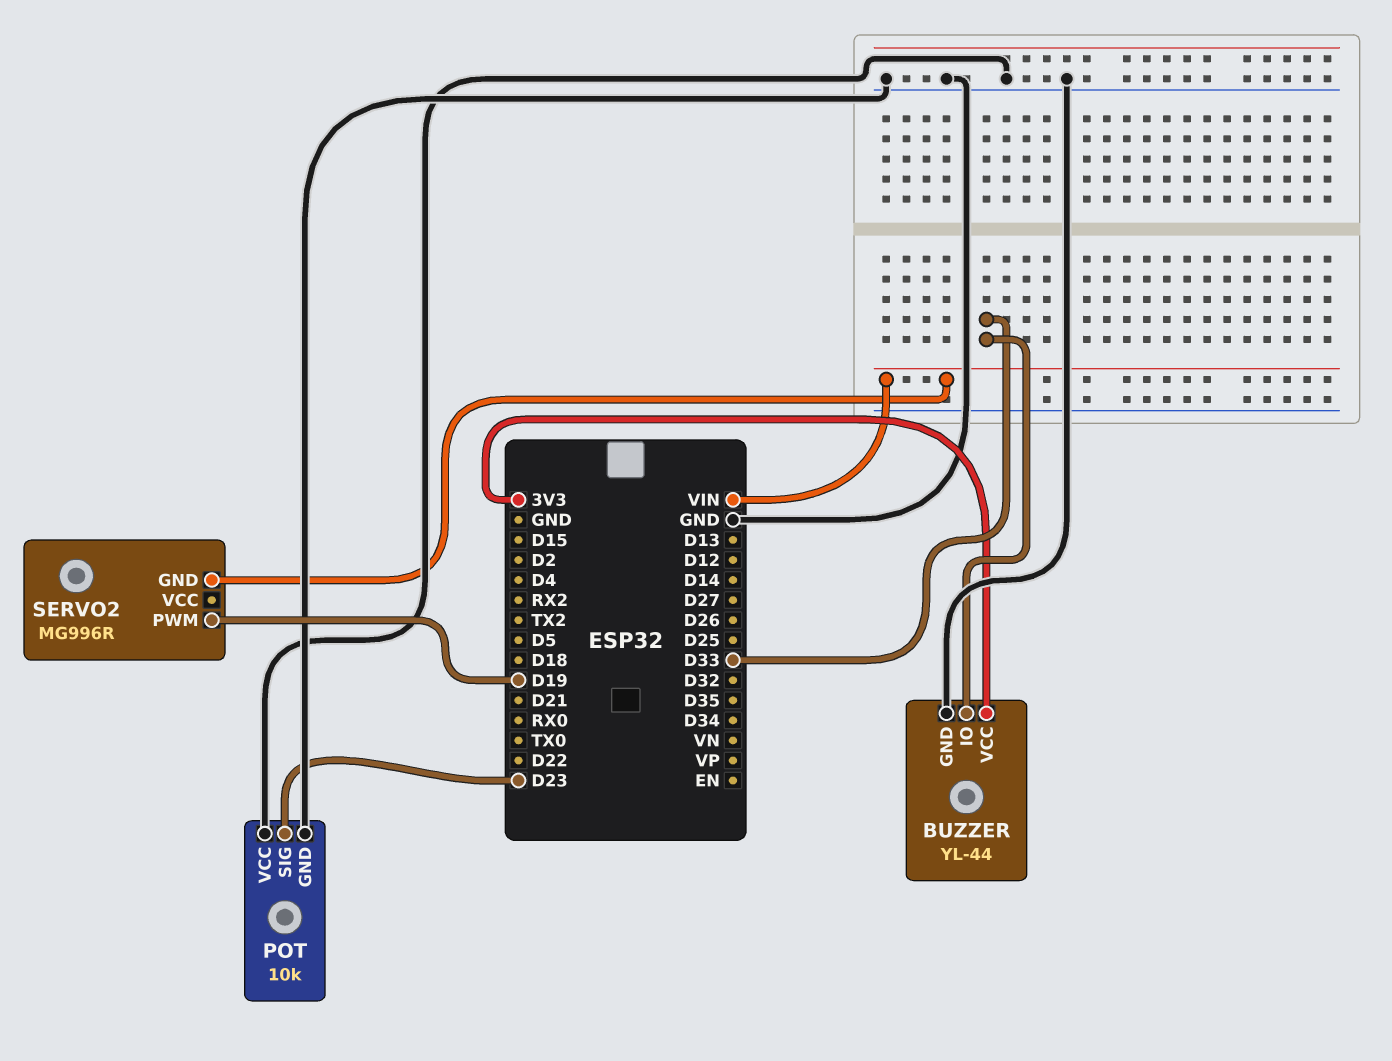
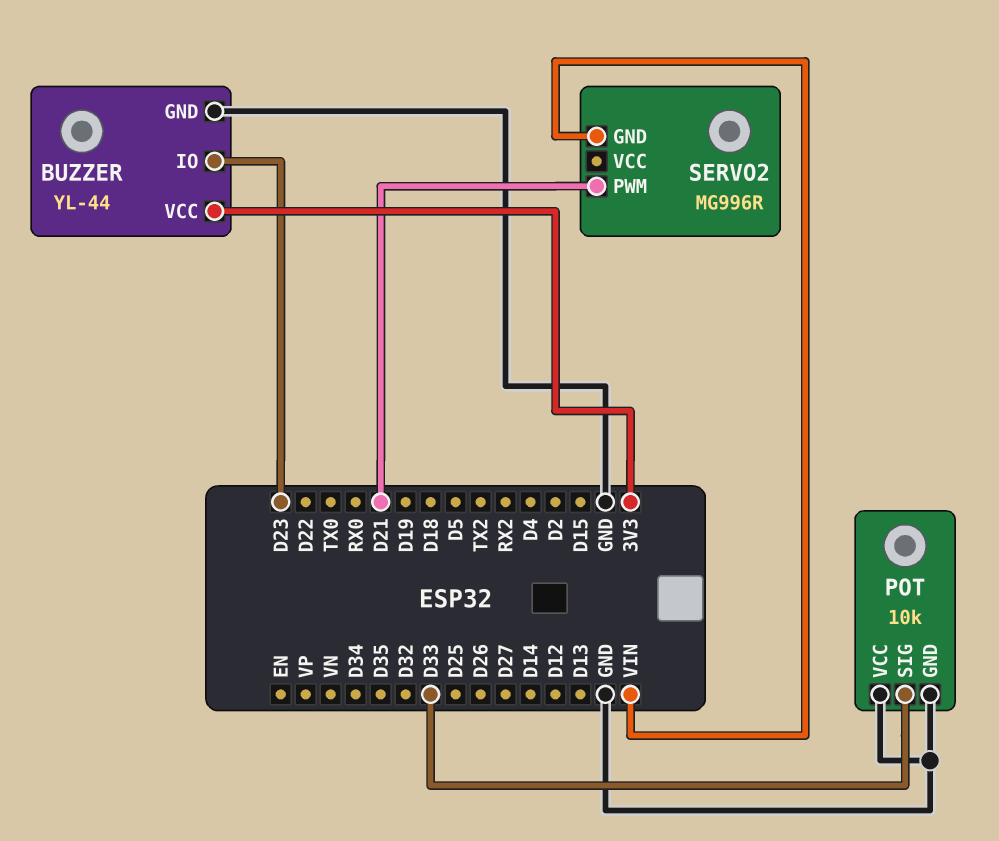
BUZZER pin IO: D33 -> D23
POT pin SIG: D23 -> D33
SERVO2 pin PWM: D19 -> D21

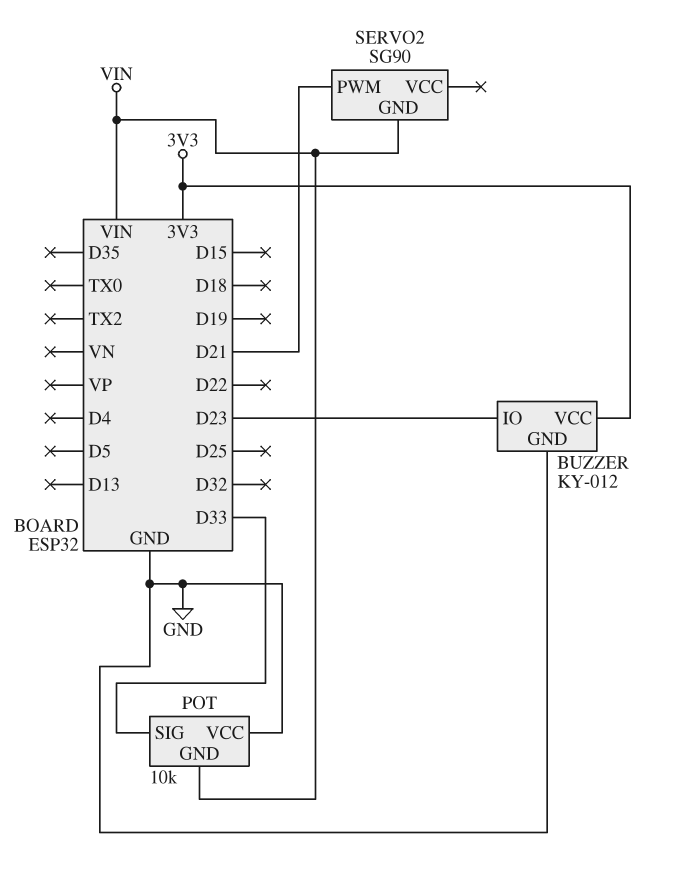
BUZZER: YL-44 -> KY-012
POT pin GND: GND -> VIN
SERVO2: MG996R -> SG90

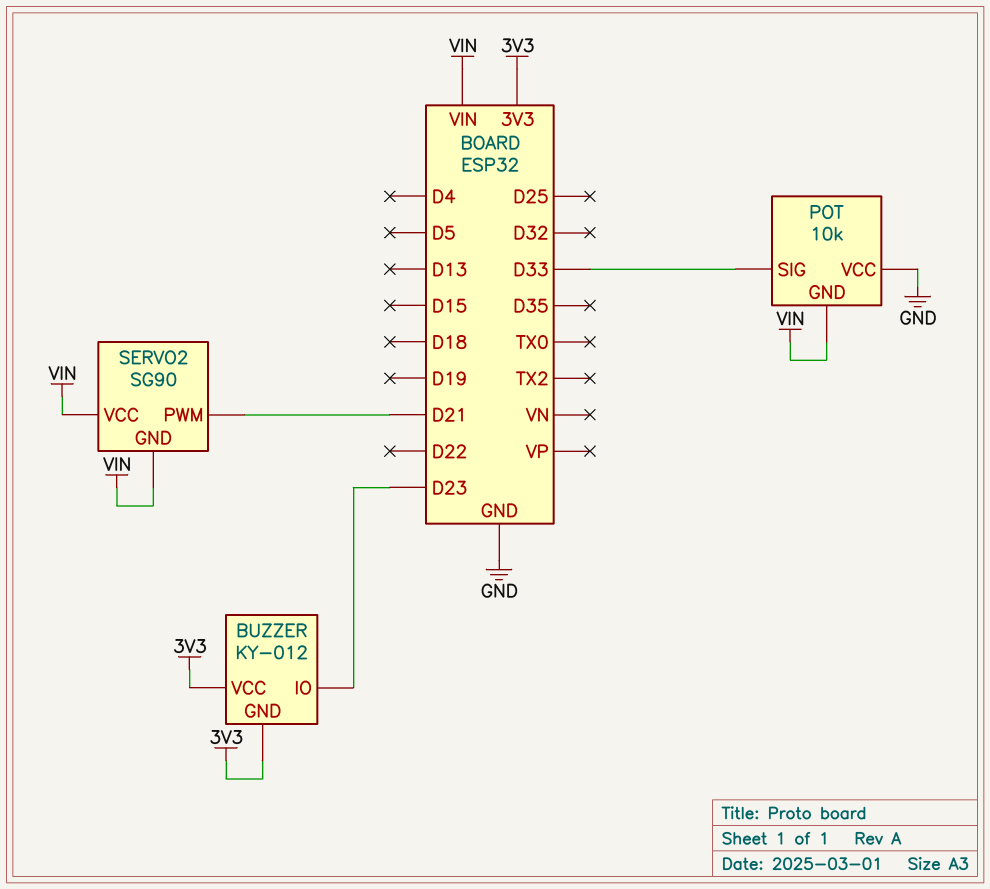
BUZZER pin GND: GND -> 3V3
SERVO2 pin VCC: none -> VIN

